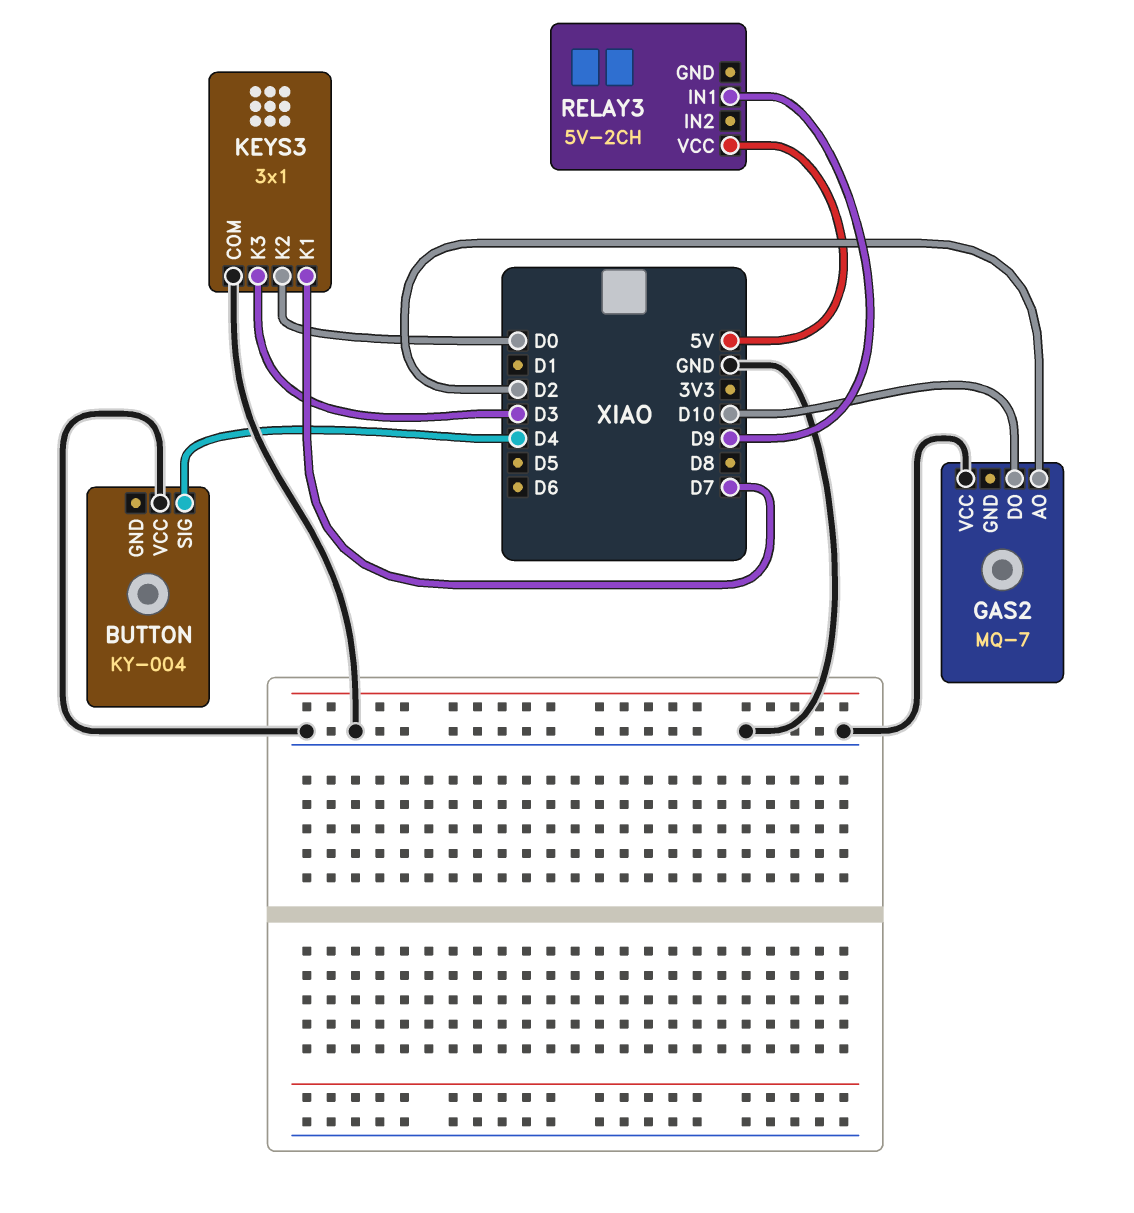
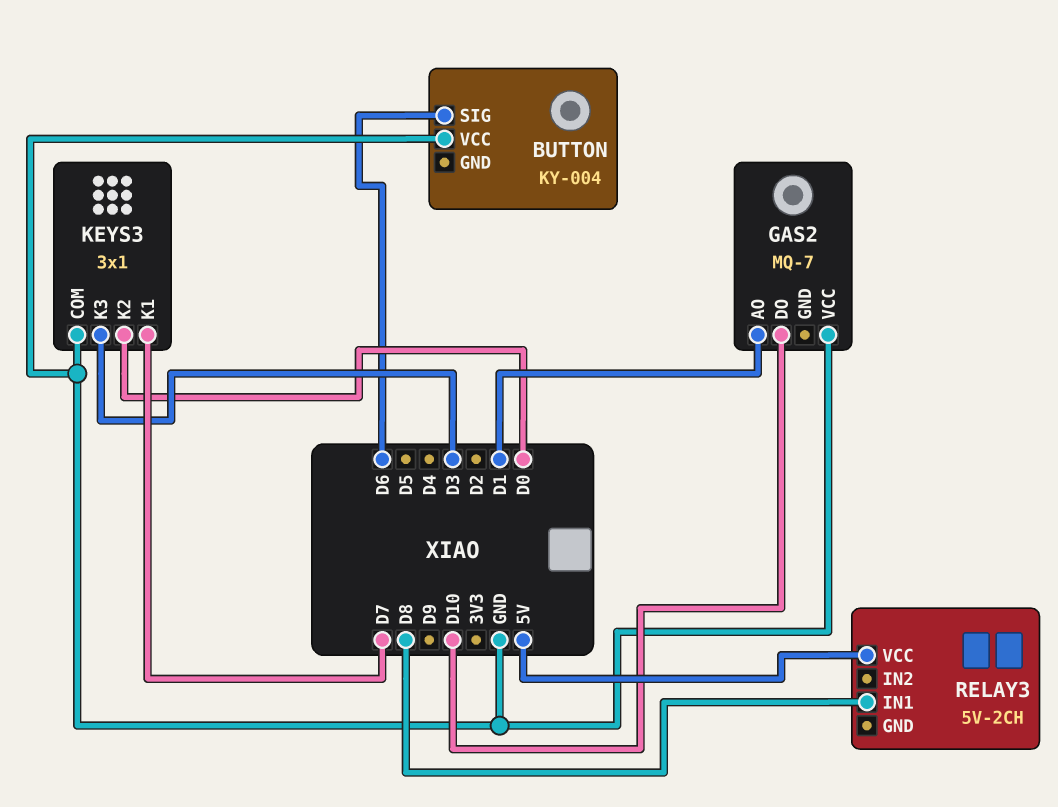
BUTTON pin SIG: D4 -> D6
GAS2 pin AO: D2 -> D1
RELAY3 pin IN1: D9 -> D8

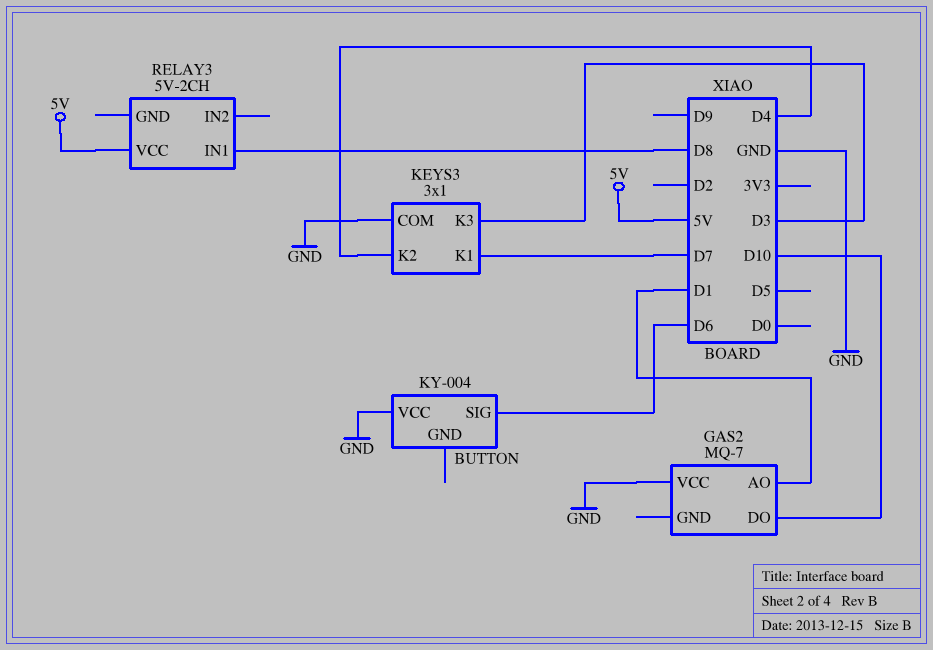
KEYS3 pin K2: D0 -> D4

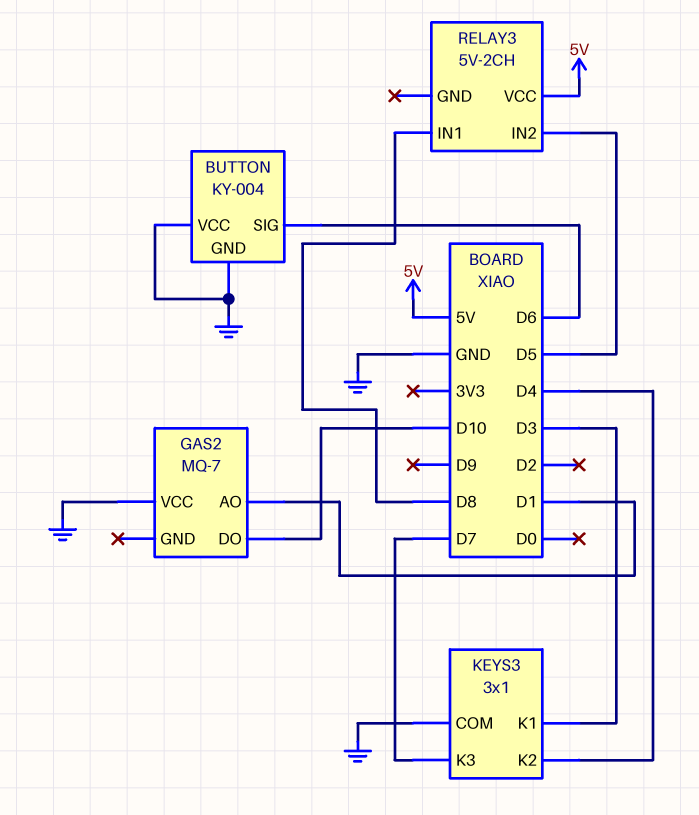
BUTTON pin GND: none -> GND
KEYS3 pin K1: D7 -> D3
KEYS3 pin K3: D3 -> D7
RELAY3 pin IN2: none -> D5

